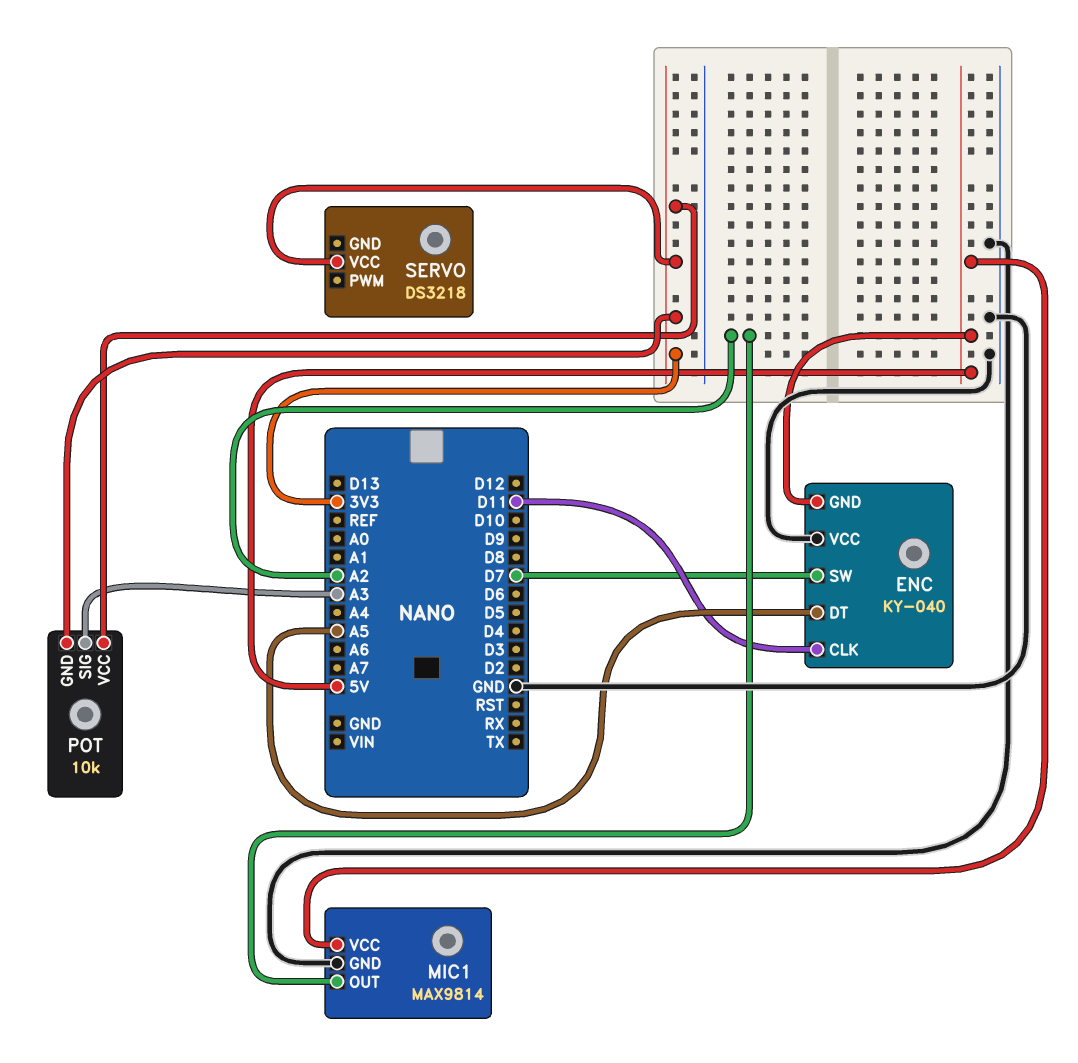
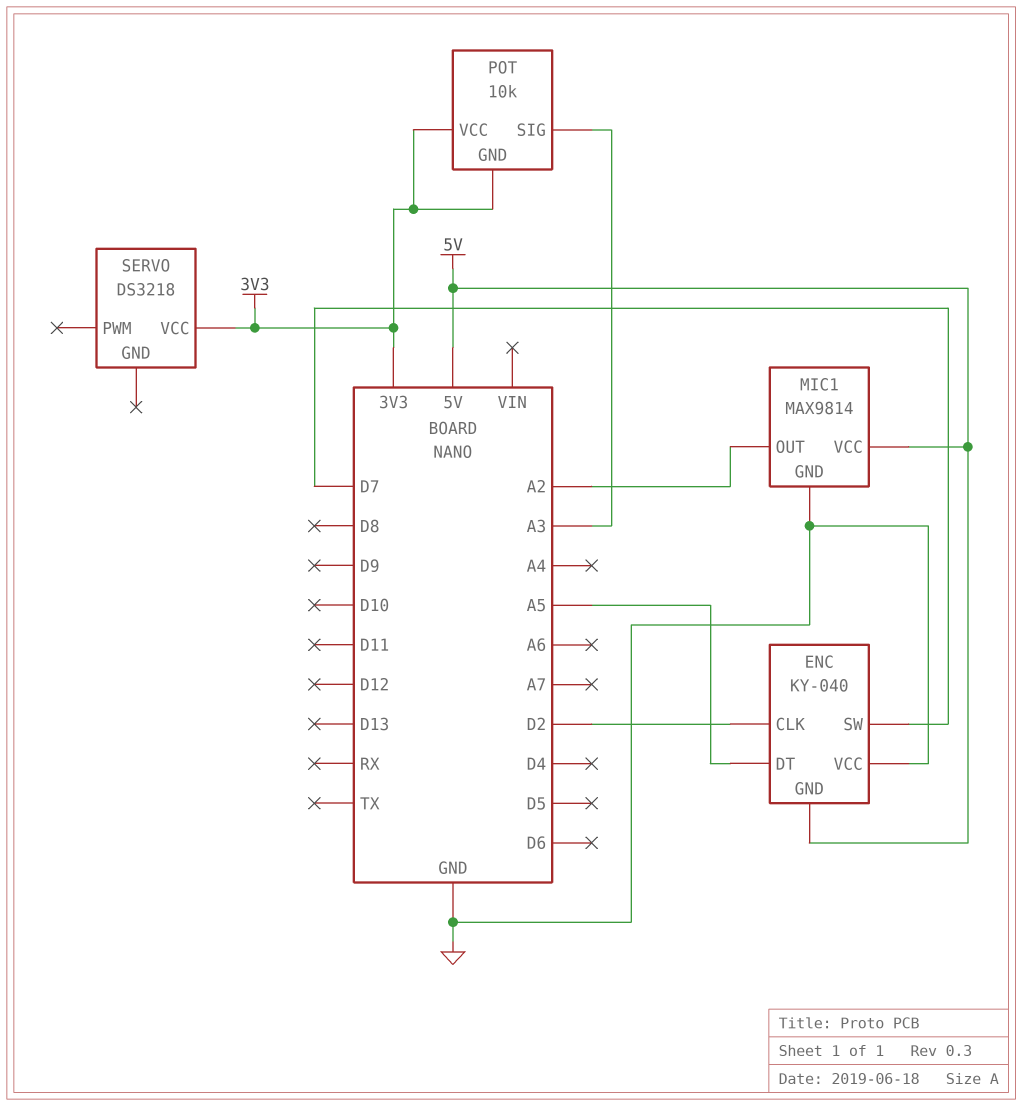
ENC pin CLK: D11 -> D2

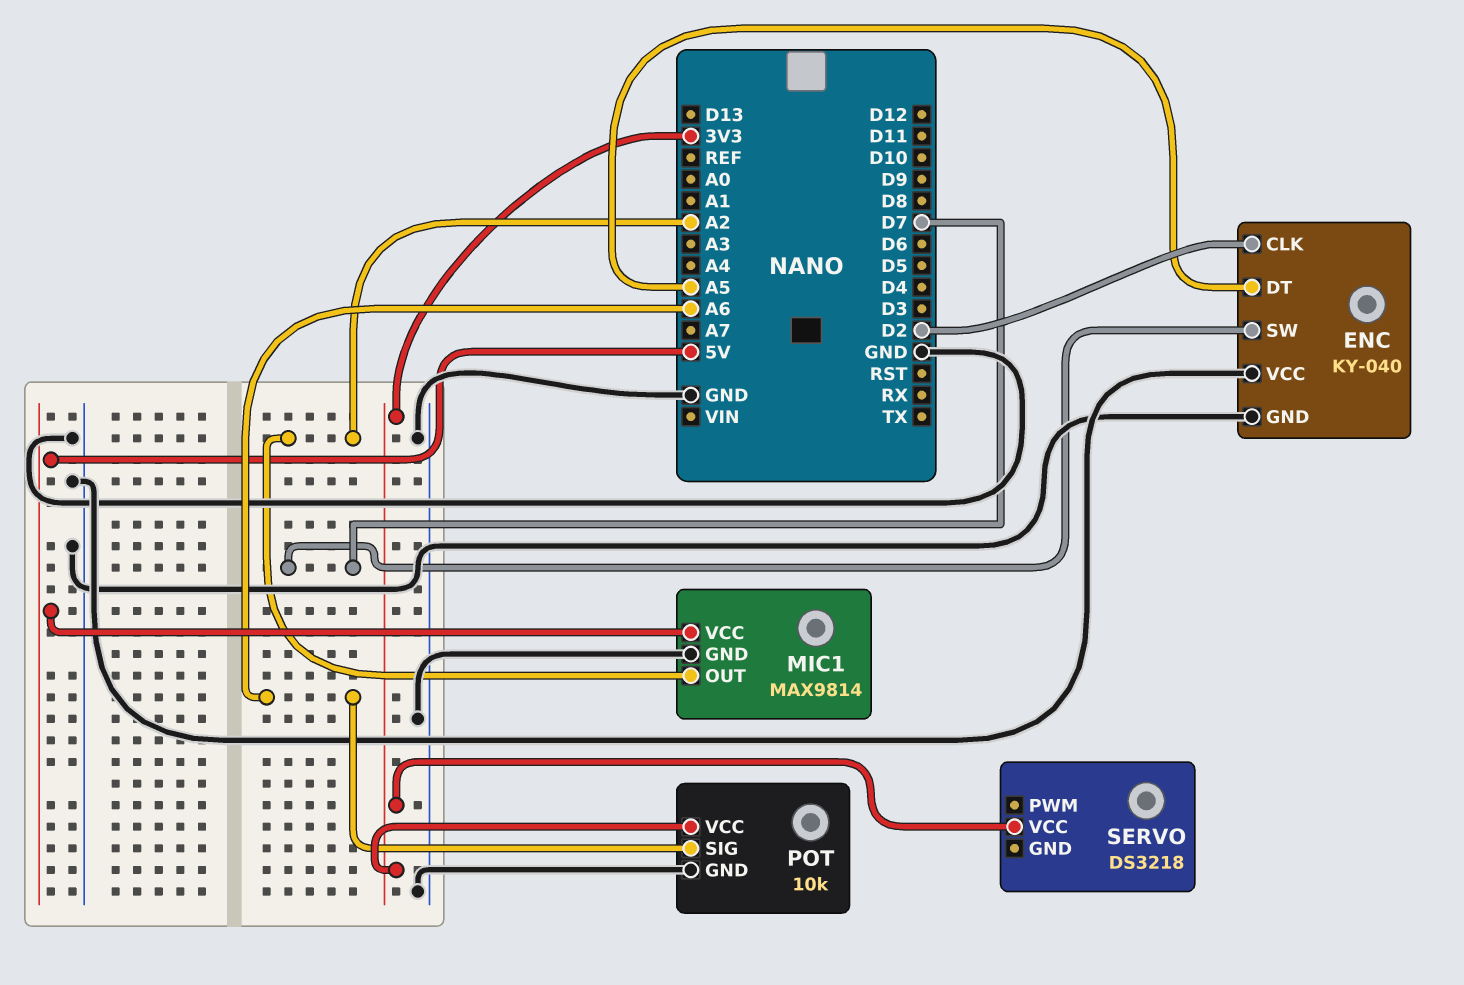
ENC pin GND: 5V -> GND
POT pin GND: 3V3 -> GND
POT pin SIG: A3 -> A6

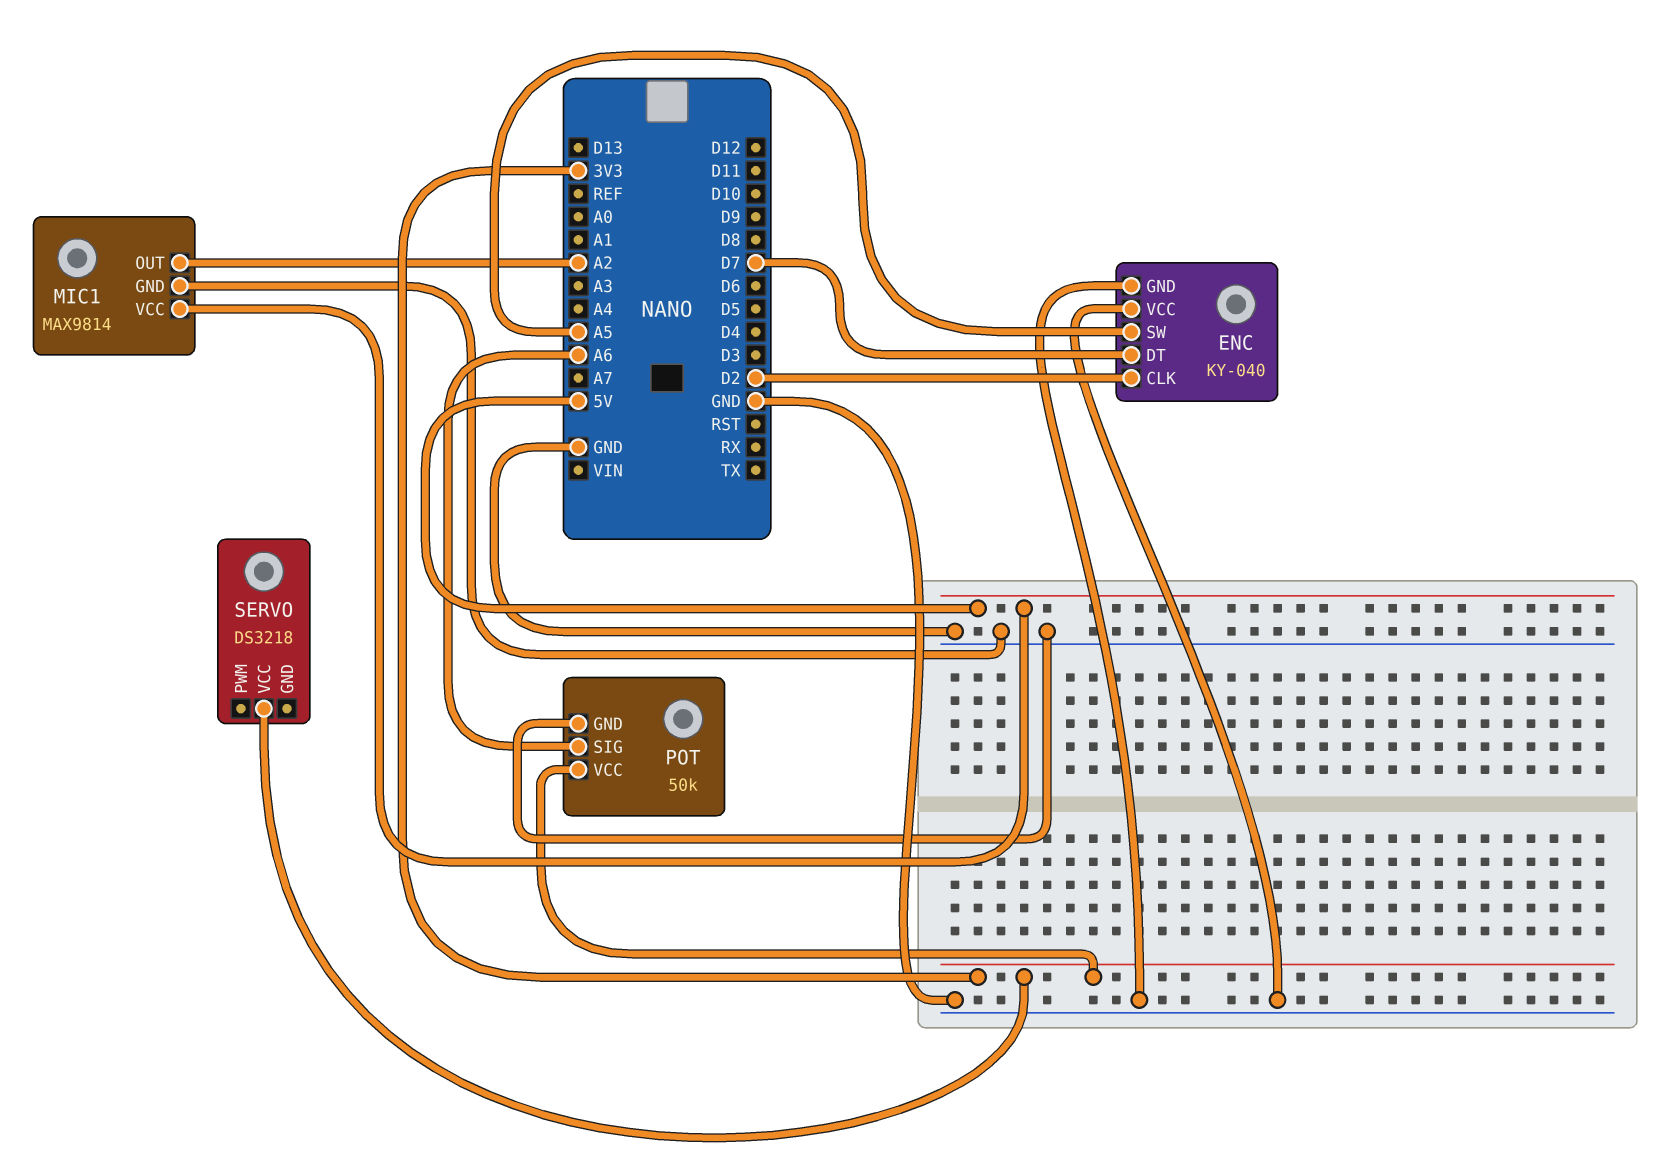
ENC pin DT: A5 -> D7
ENC pin SW: D7 -> A5
POT: 10k -> 50k

